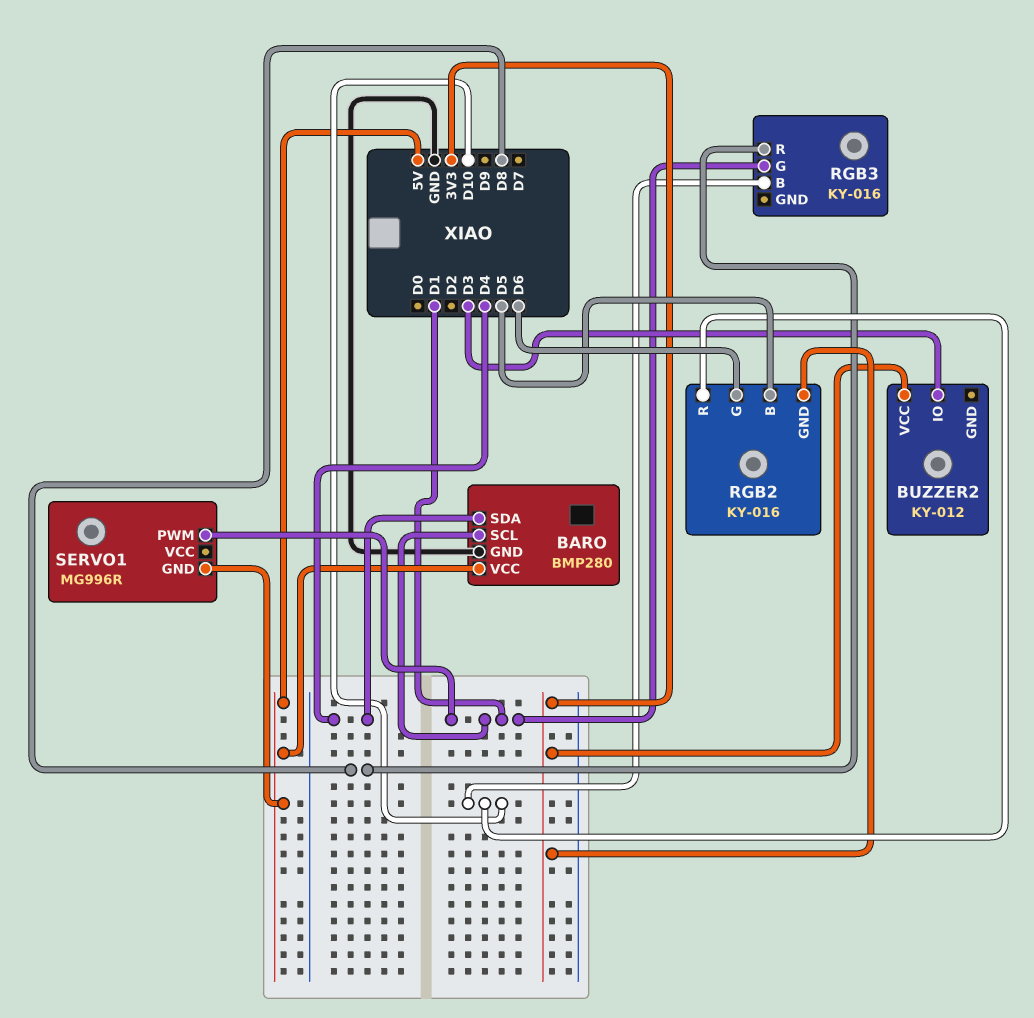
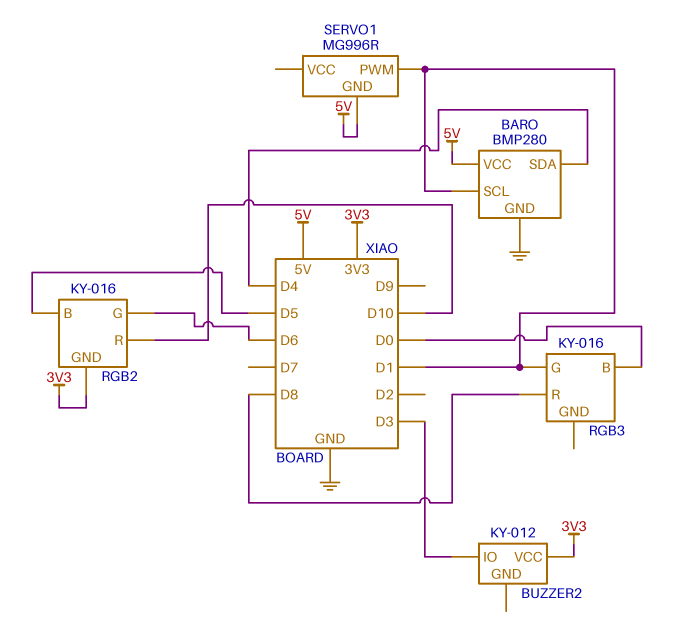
RGB3 pin B: D10 -> D0

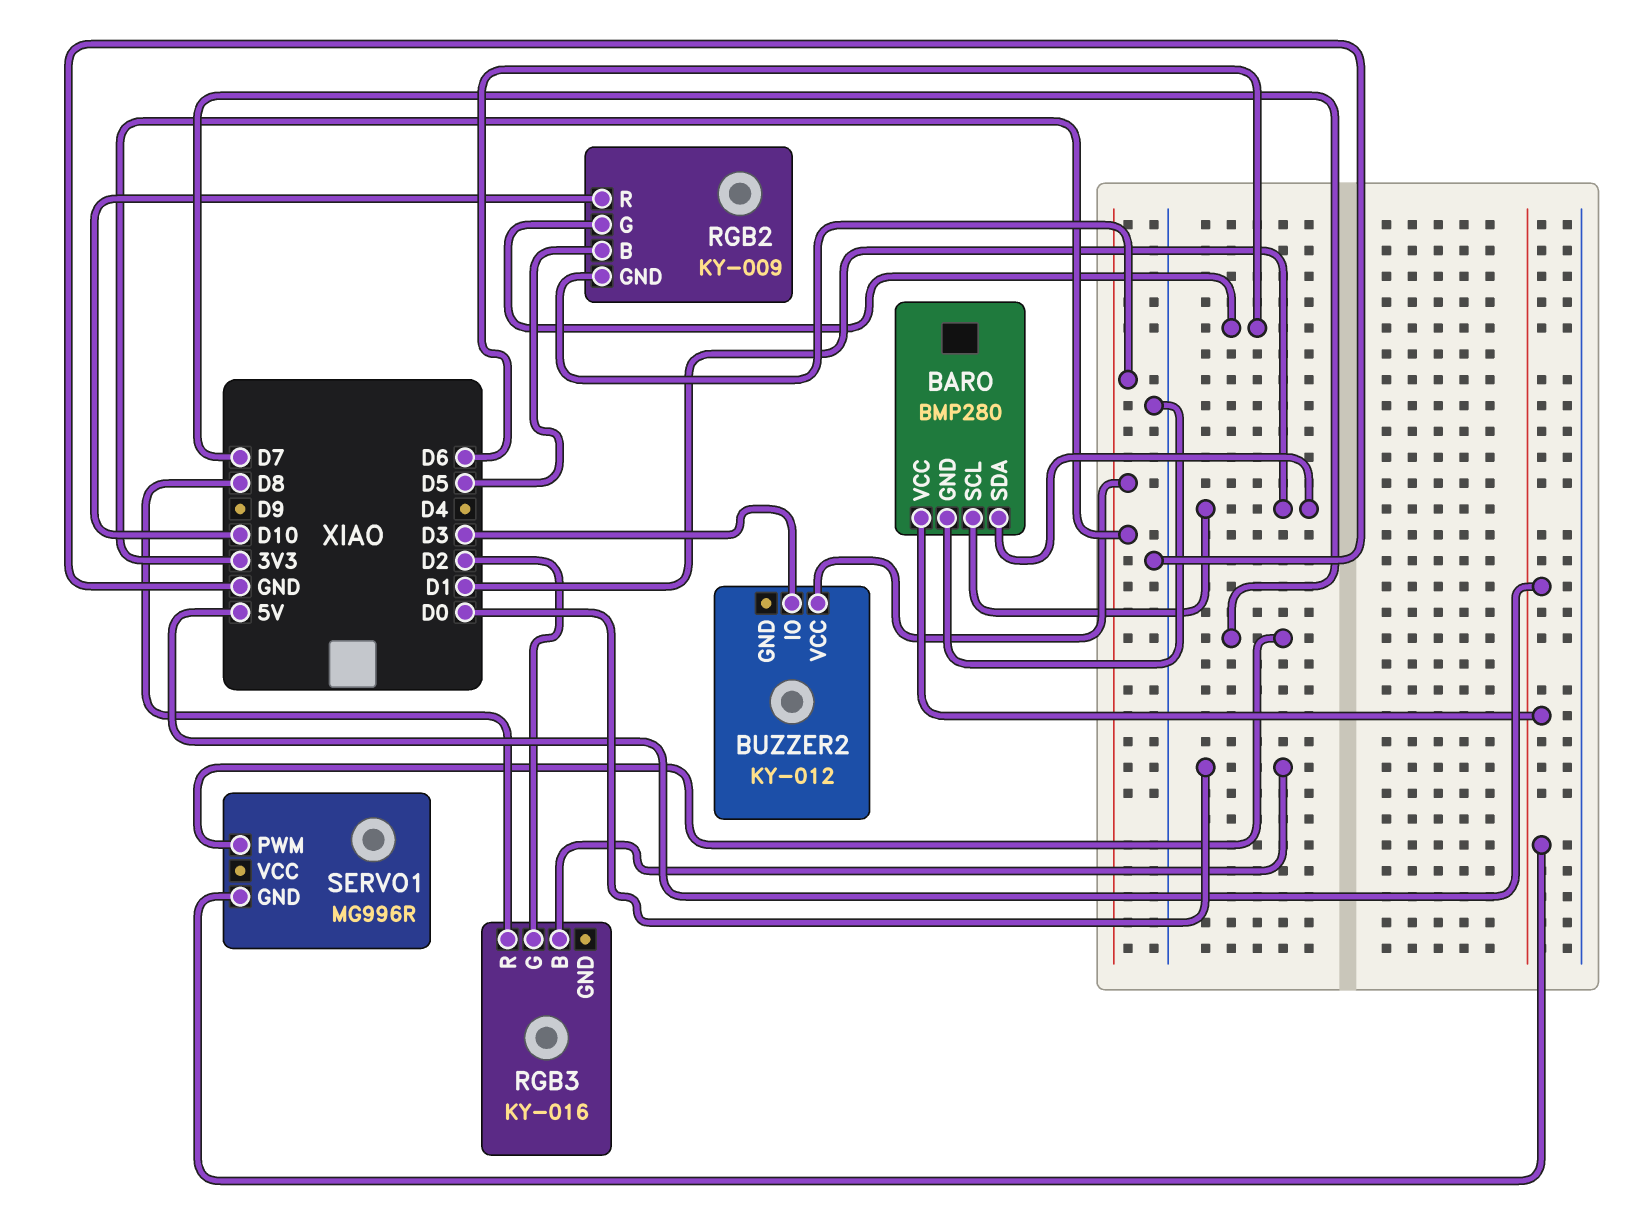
BARO pin SDA: D4 -> D1
RGB2: KY-016 -> KY-009
RGB3 pin G: D1 -> D2
SERVO1 pin PWM: D1 -> D7

